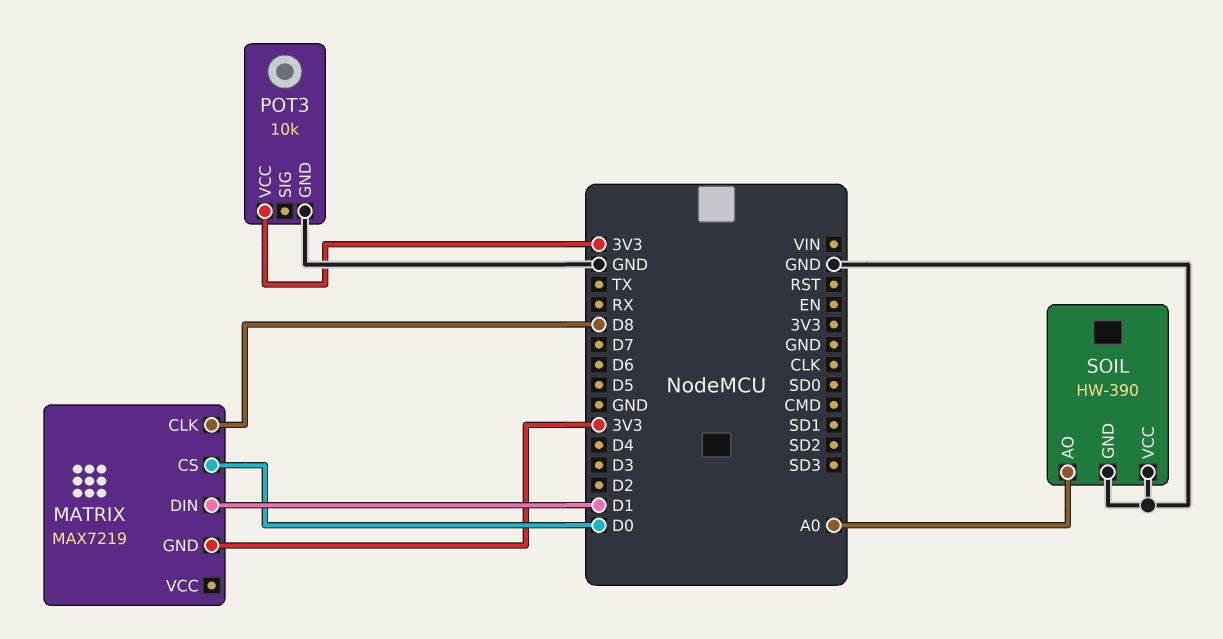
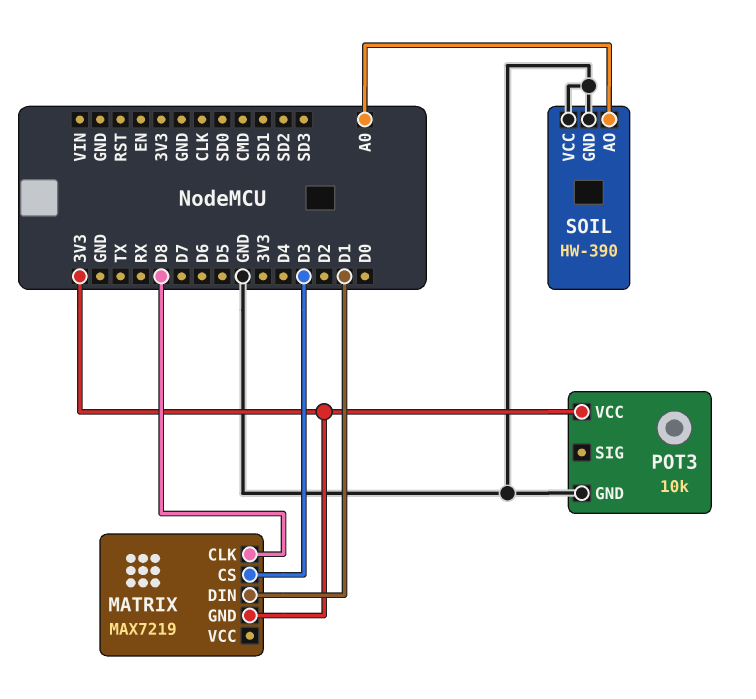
MATRIX pin CS: D0 -> D3

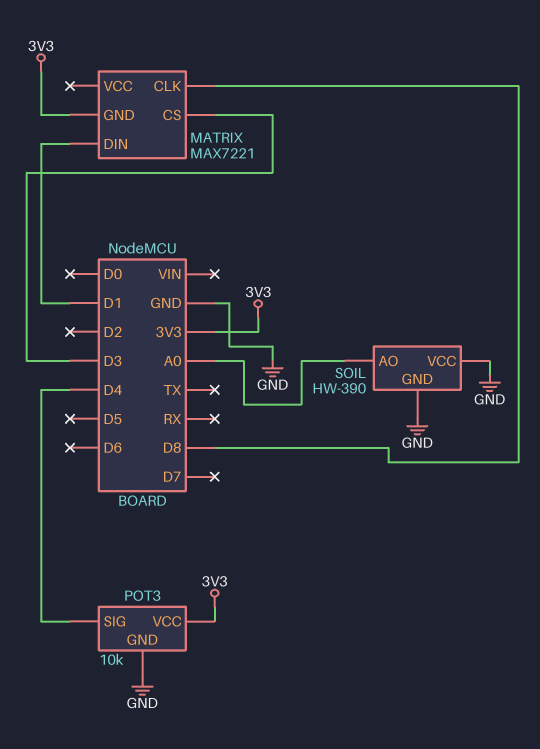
MATRIX: MAX7219 -> MAX7221
POT3 pin SIG: none -> D4

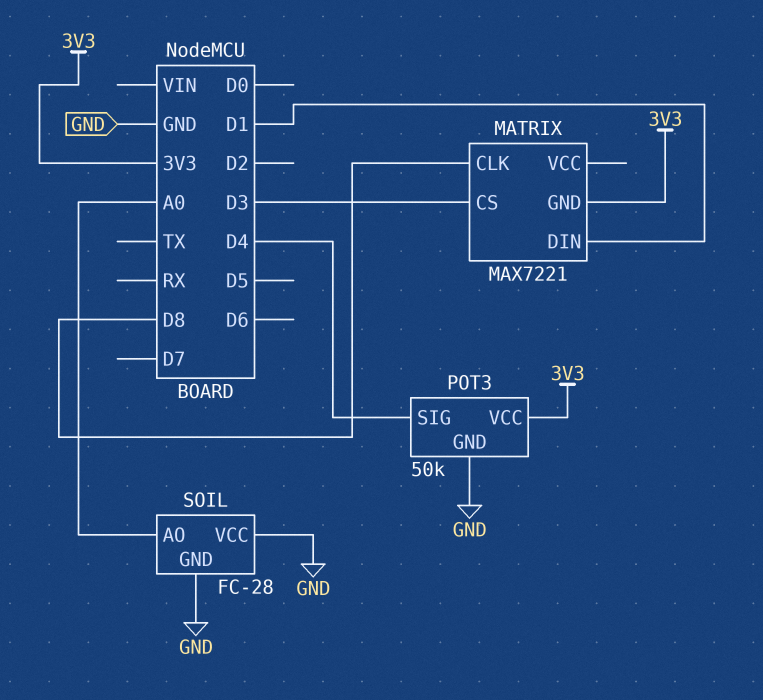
POT3: 10k -> 50k
SOIL: HW-390 -> FC-28

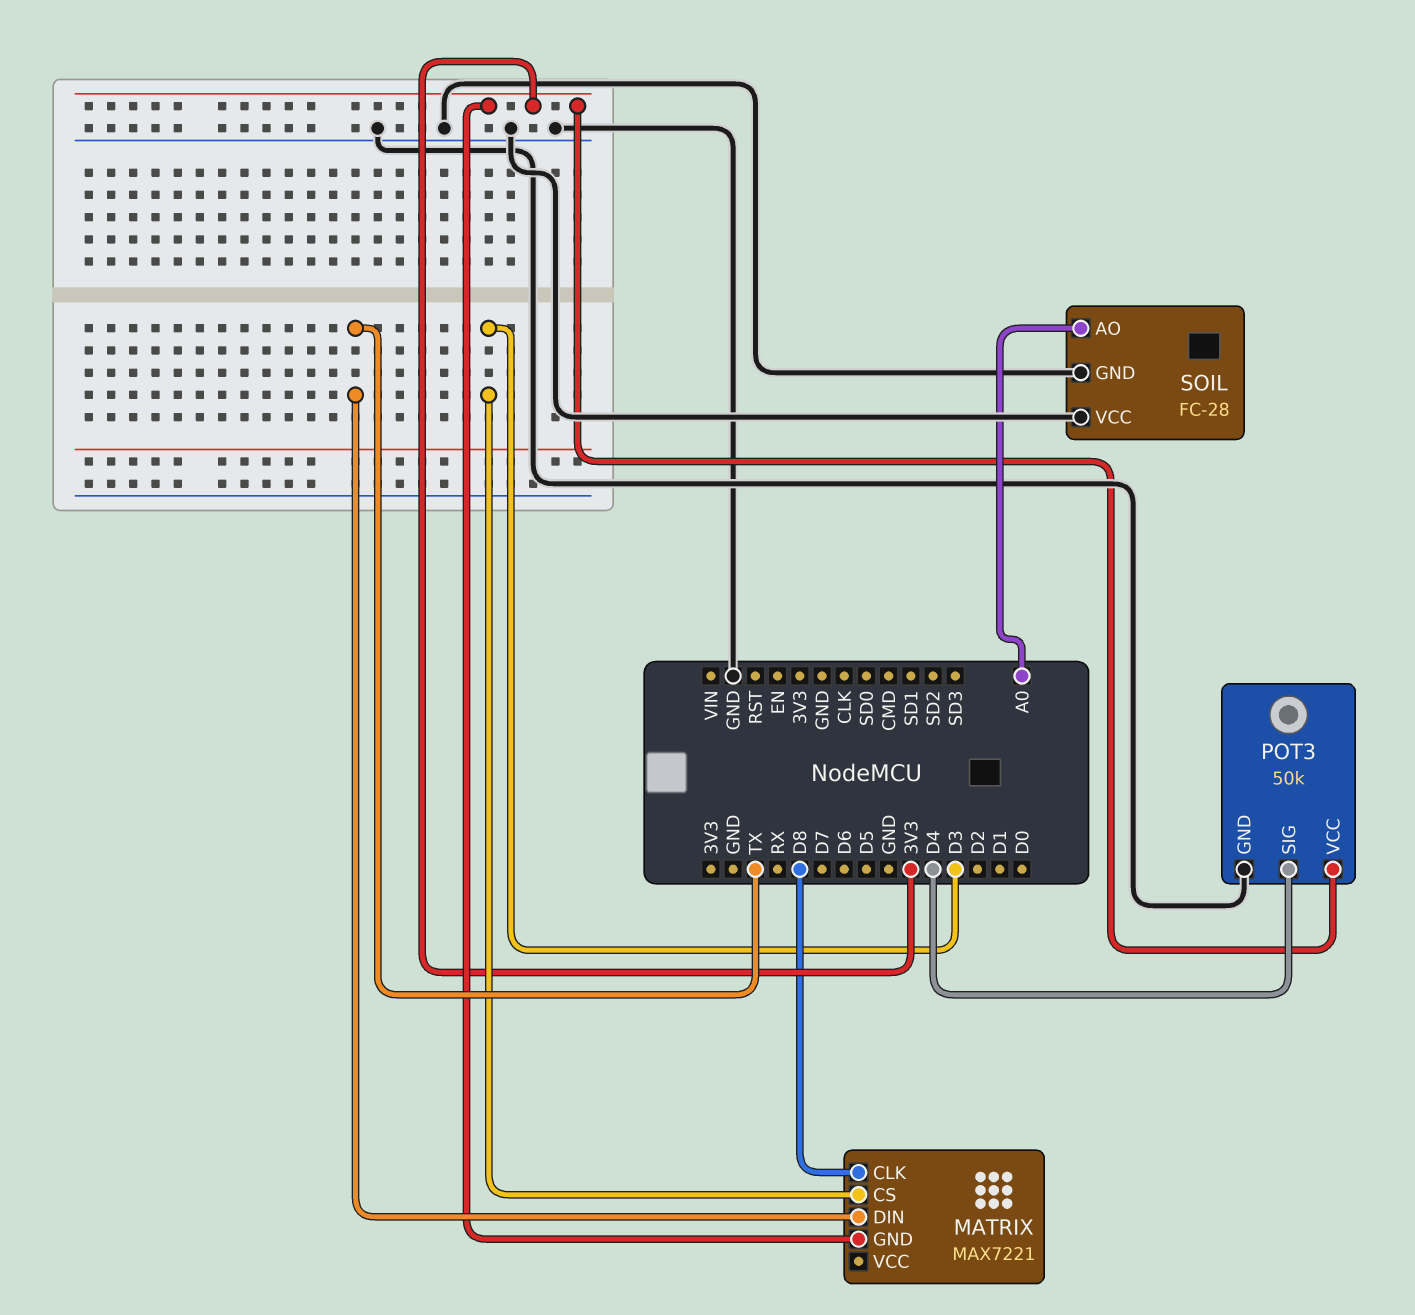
MATRIX pin DIN: D1 -> TX

